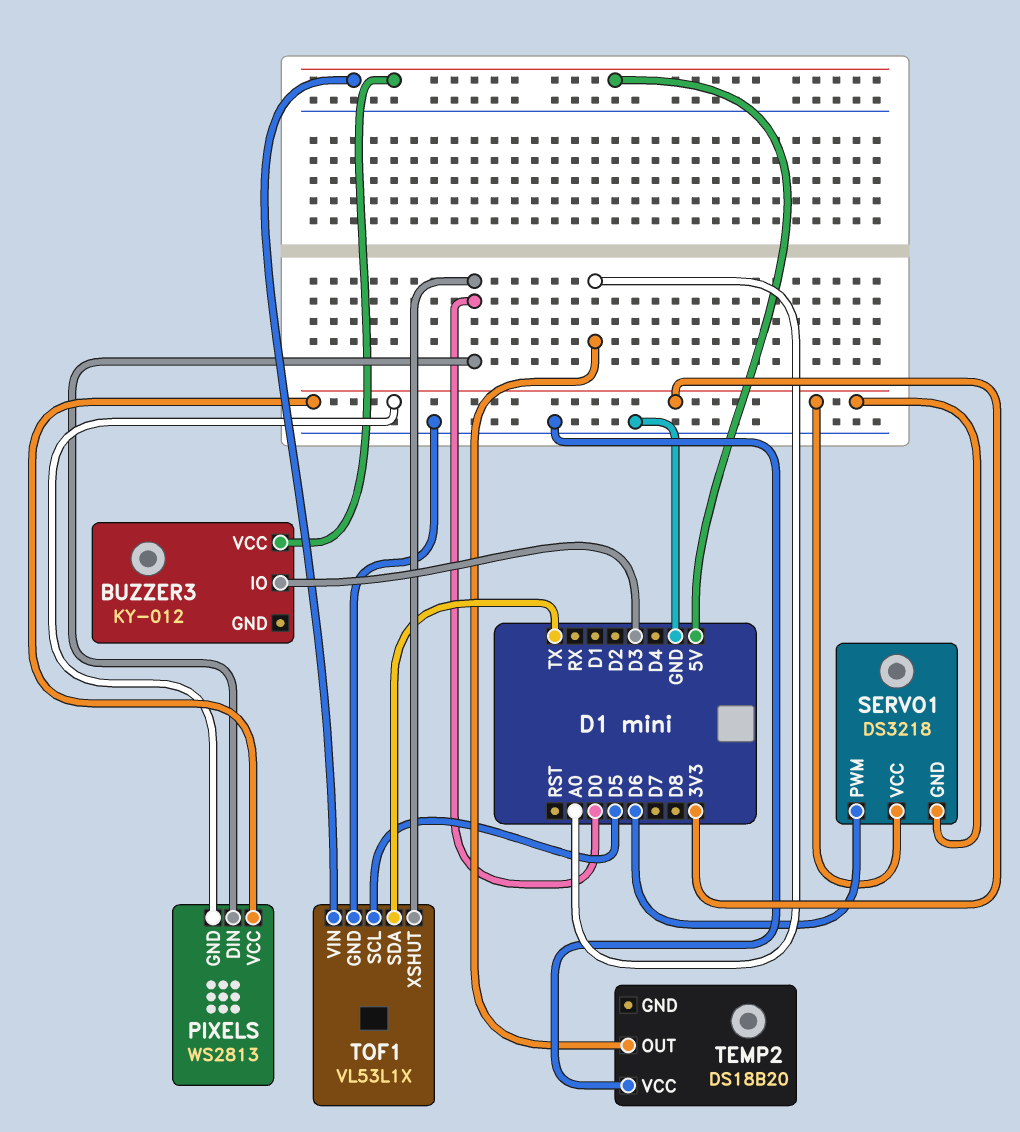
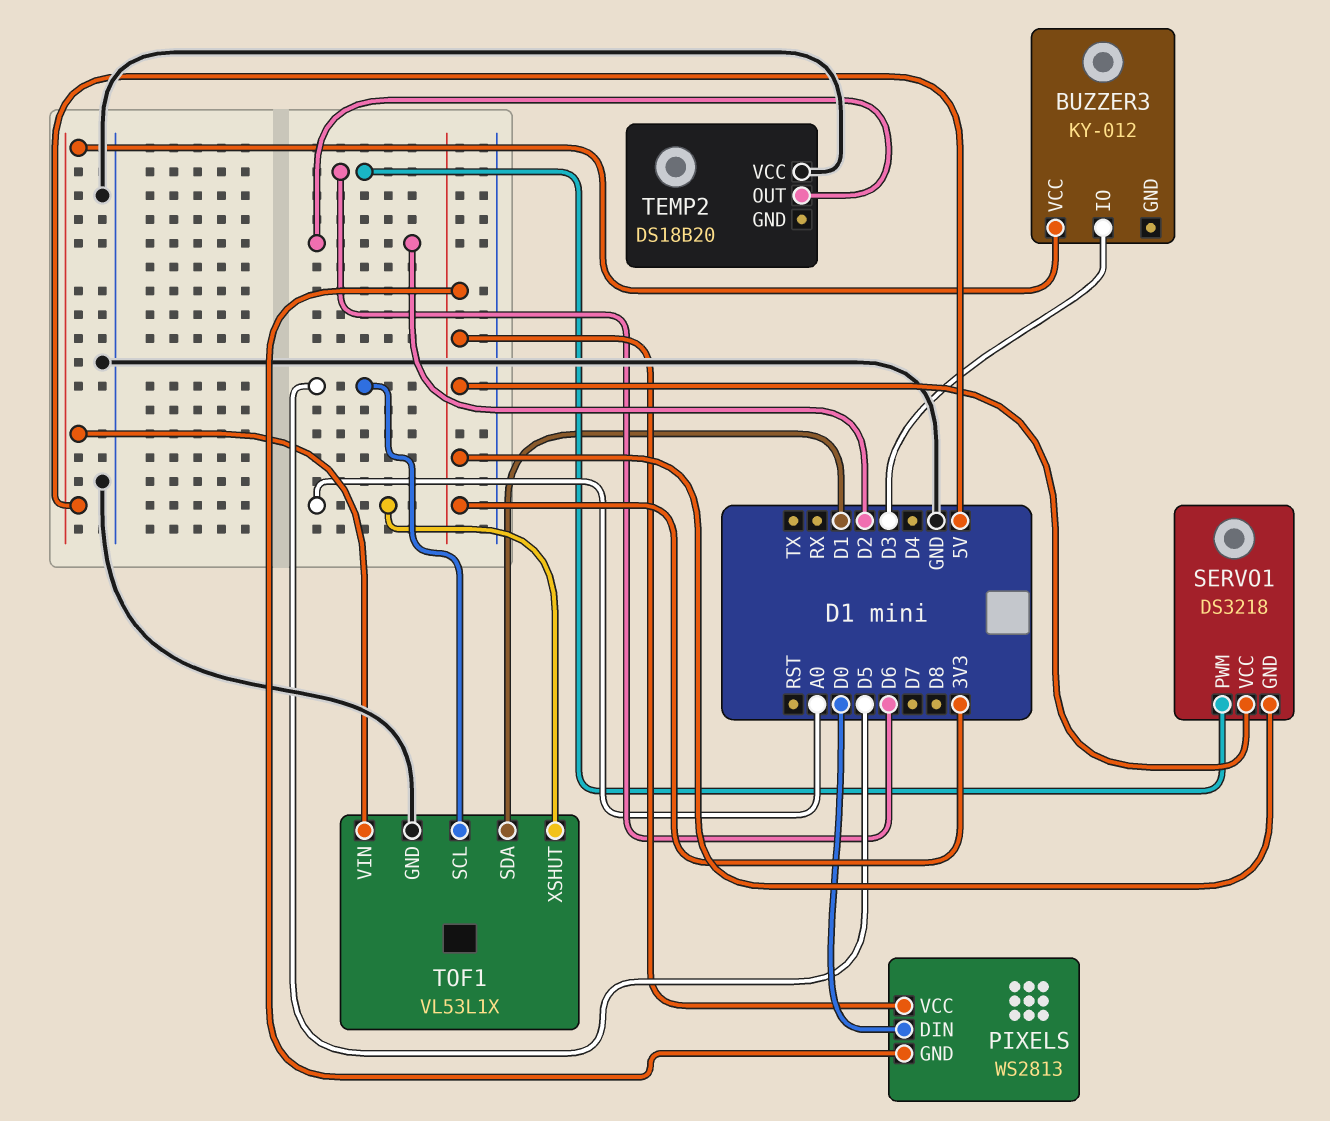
TEMP2 pin OUT: A0 -> D2
TOF1 pin SDA: TX -> D1
TOF1 pin XSHUT: D0 -> A0

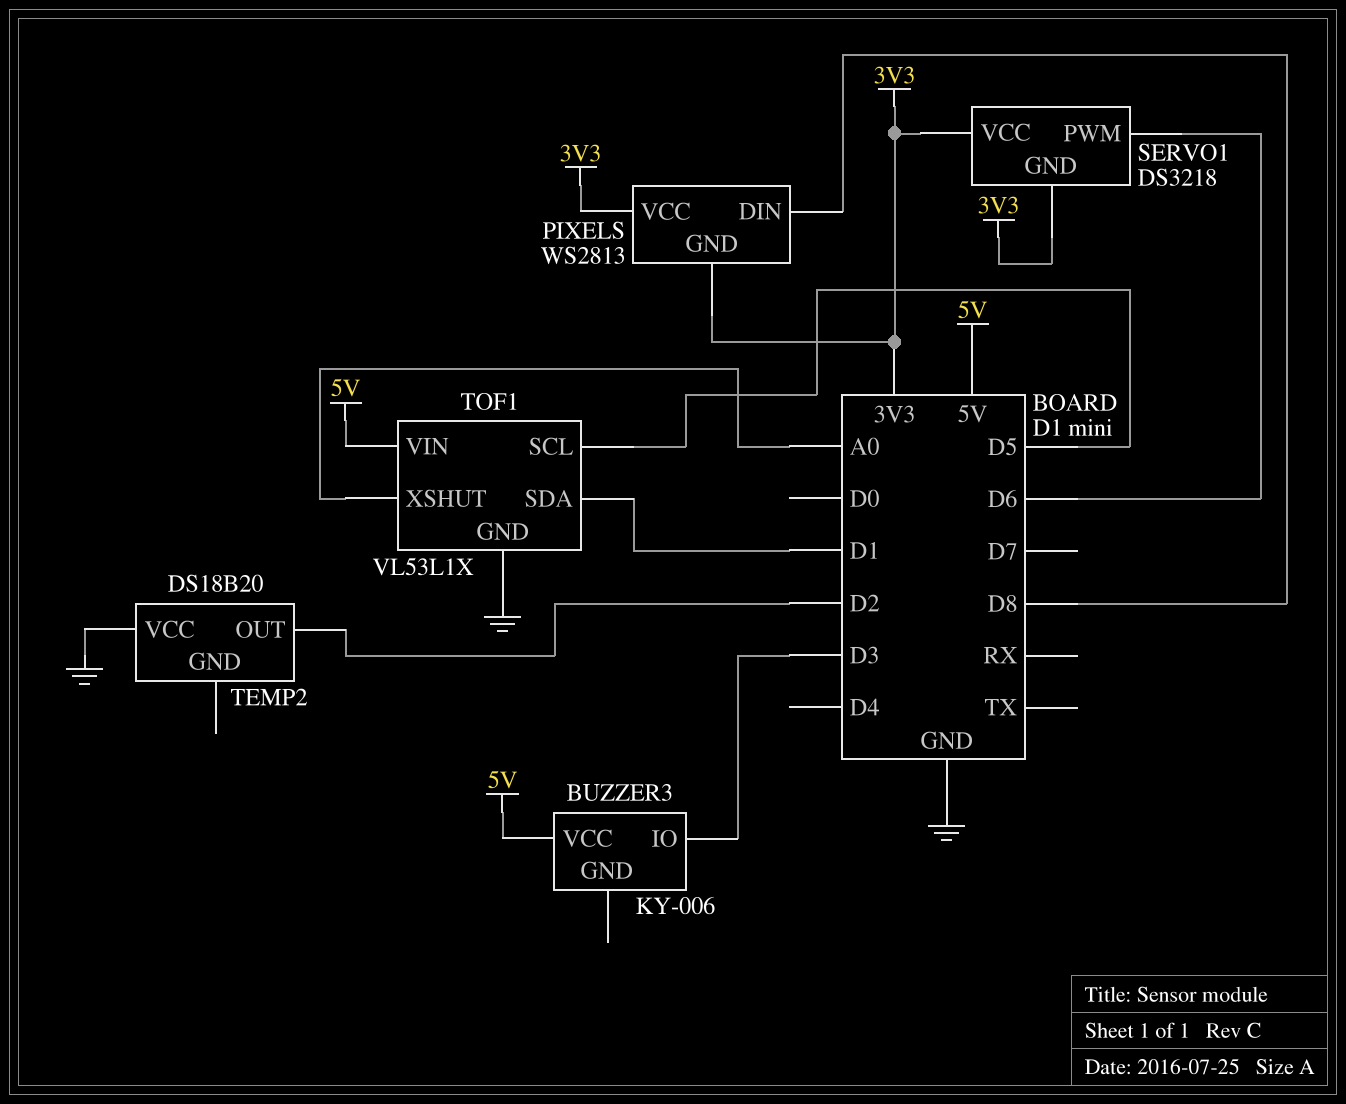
BUZZER3: KY-012 -> KY-006
PIXELS pin DIN: D0 -> D8

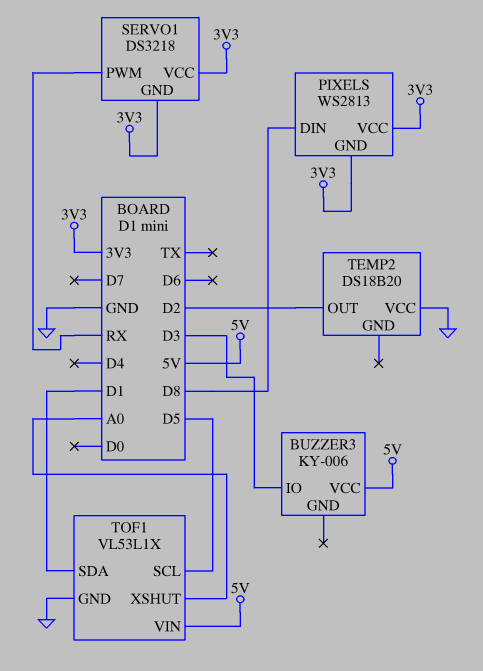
SERVO1 pin PWM: D6 -> RX

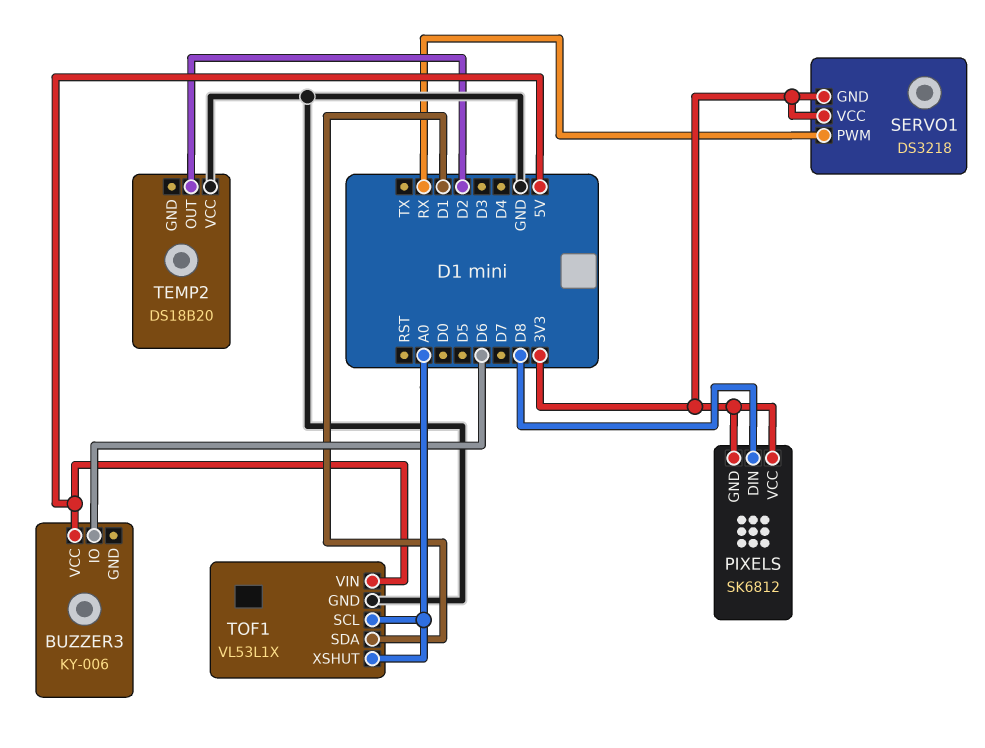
BUZZER3 pin IO: D3 -> D6
PIXELS: WS2813 -> SK6812
TOF1 pin SCL: D5 -> A0

